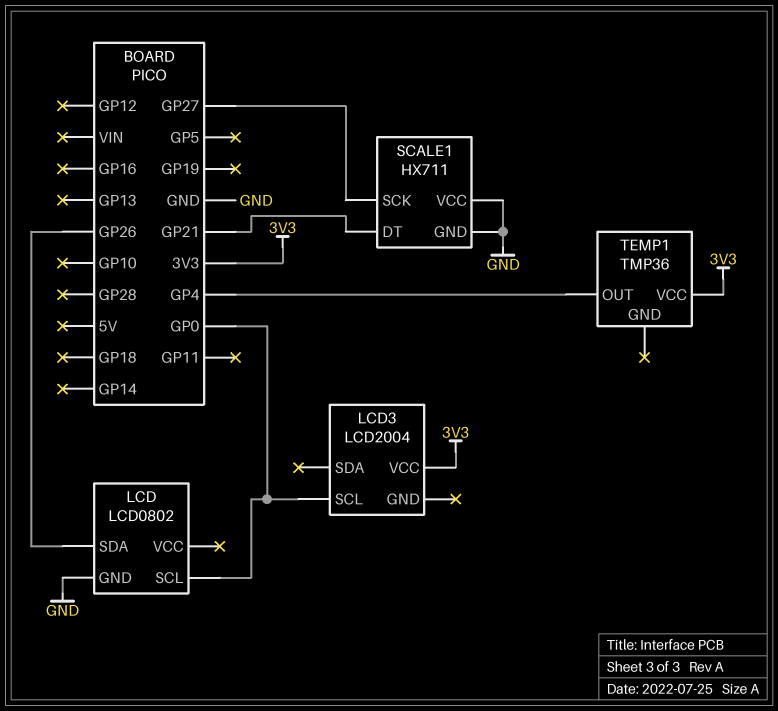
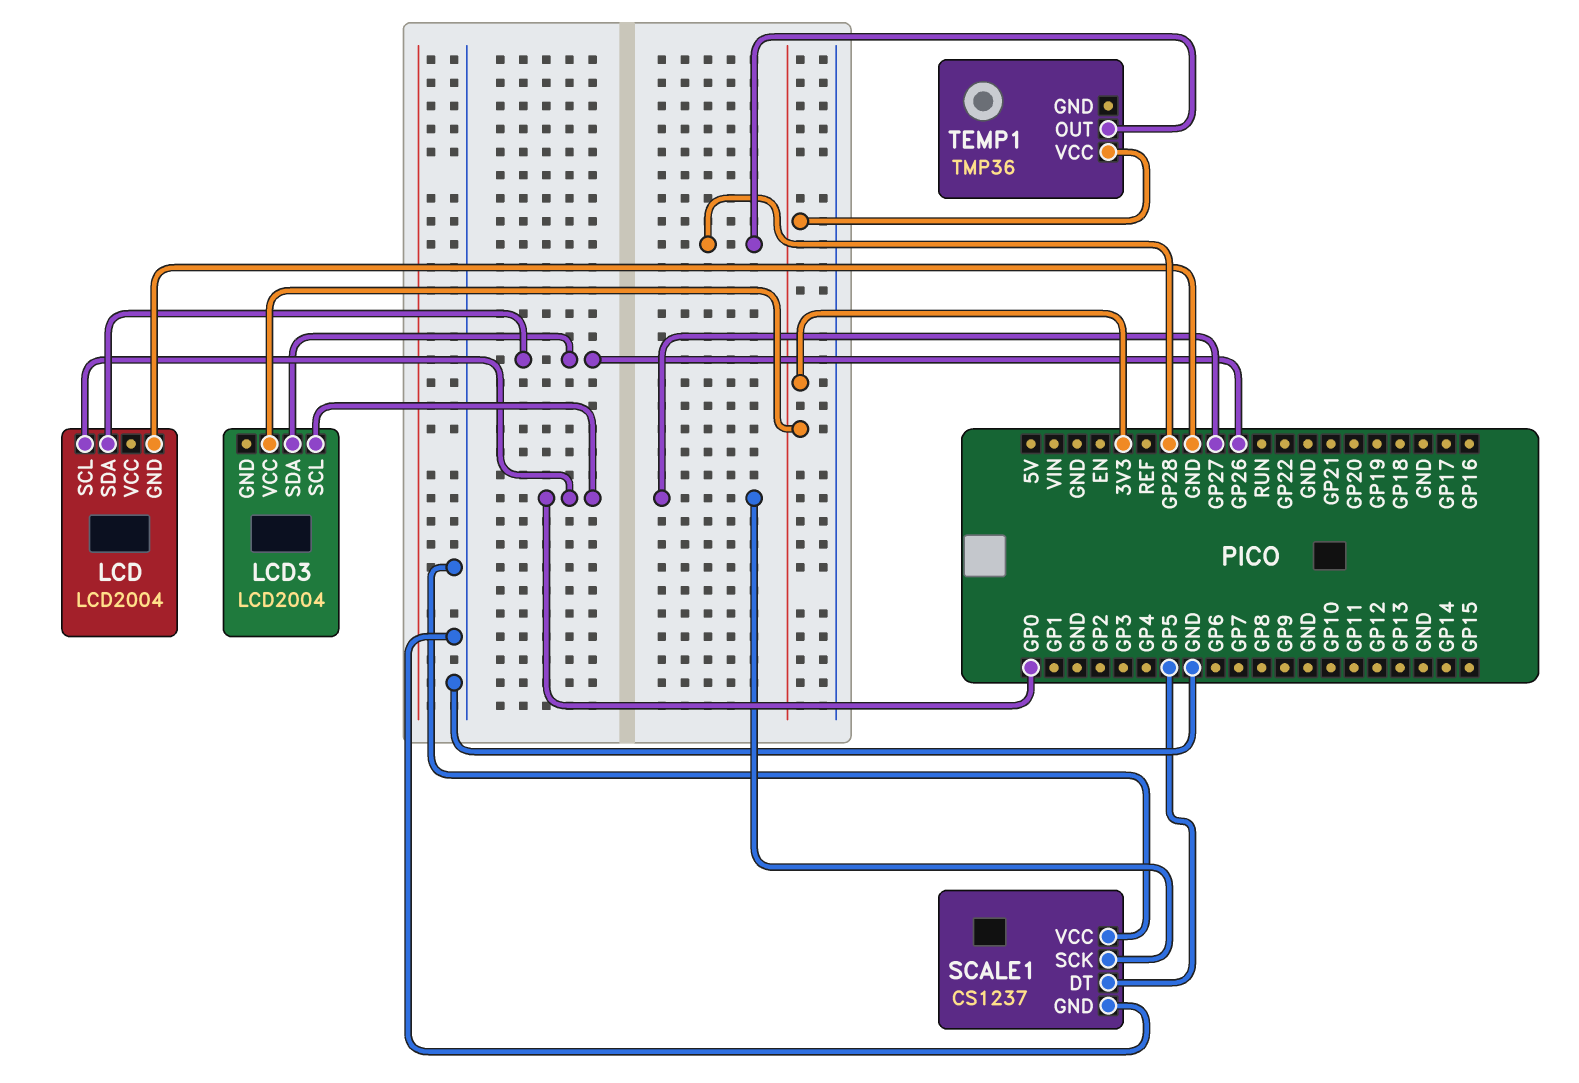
LCD: LCD0802 -> LCD2004
LCD3 pin SDA: none -> GP26
SCALE1: HX711 -> CS1237
SCALE1 pin DT: GP21 -> GP5
TEMP1 pin OUT: GP4 -> GP28

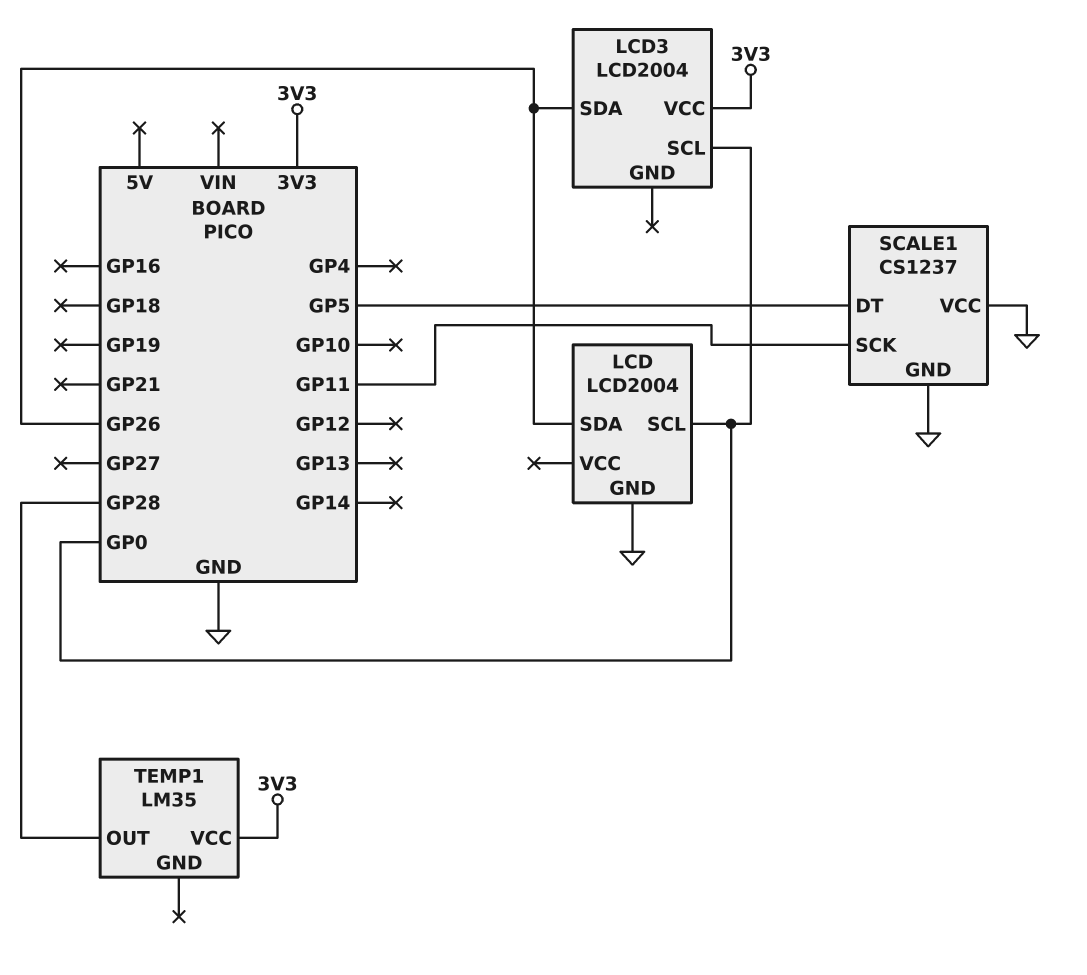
SCALE1 pin SCK: GP27 -> GP11
TEMP1: TMP36 -> LM35

